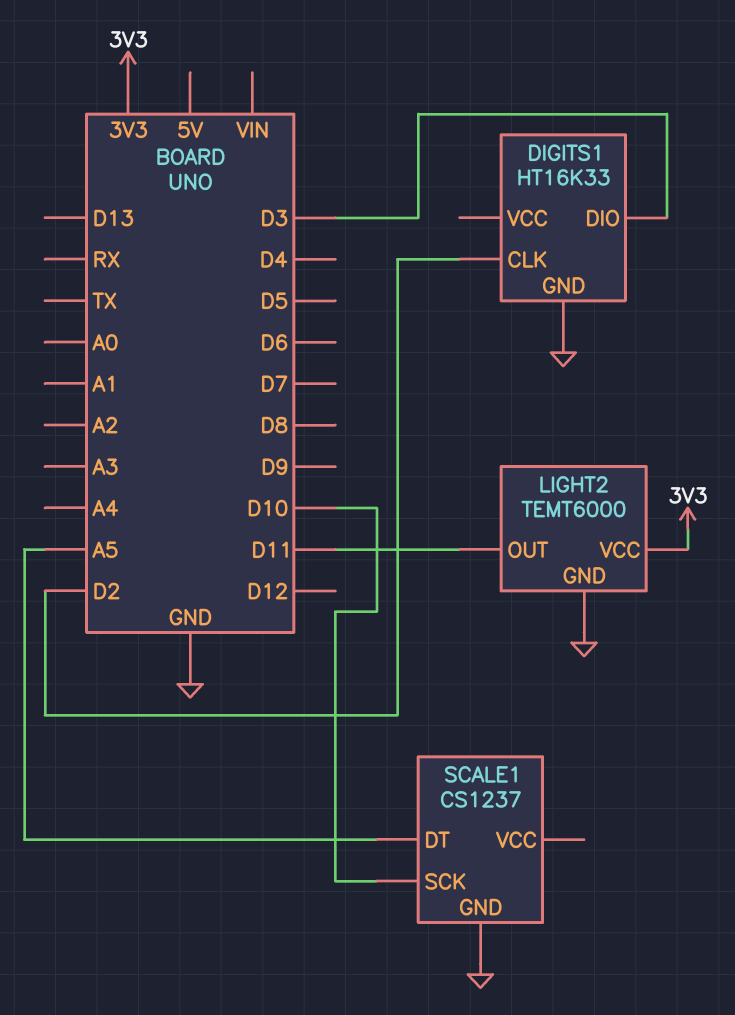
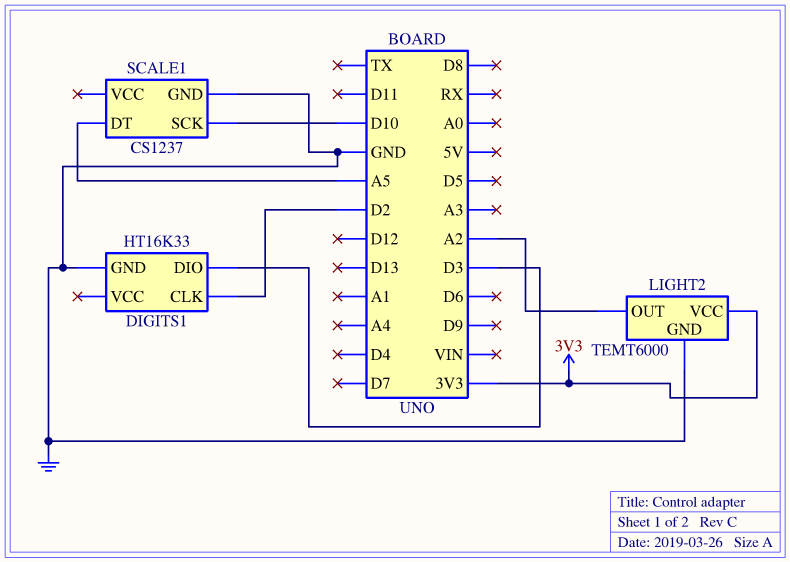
LIGHT2 pin OUT: D11 -> A2

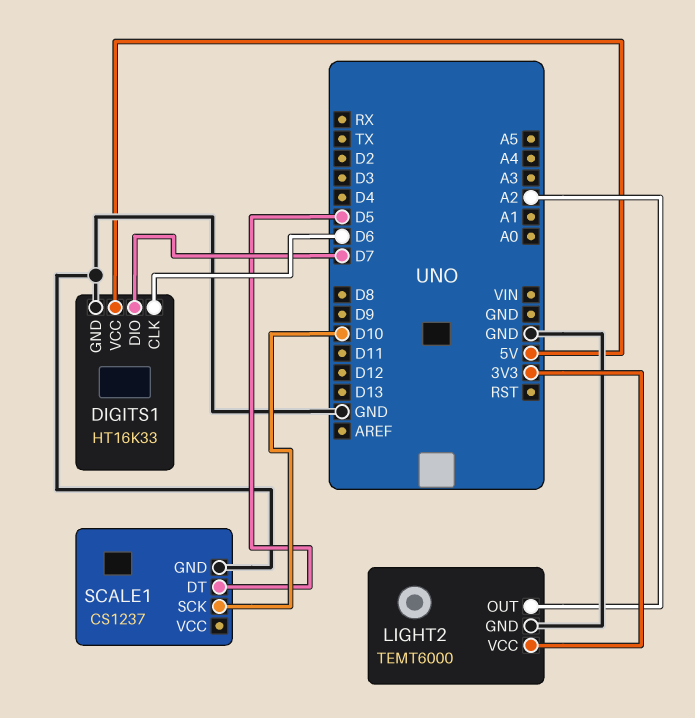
DIGITS1 pin CLK: D2 -> D6
DIGITS1 pin DIO: D3 -> D7
DIGITS1 pin VCC: none -> 5V
SCALE1 pin DT: A5 -> D5

